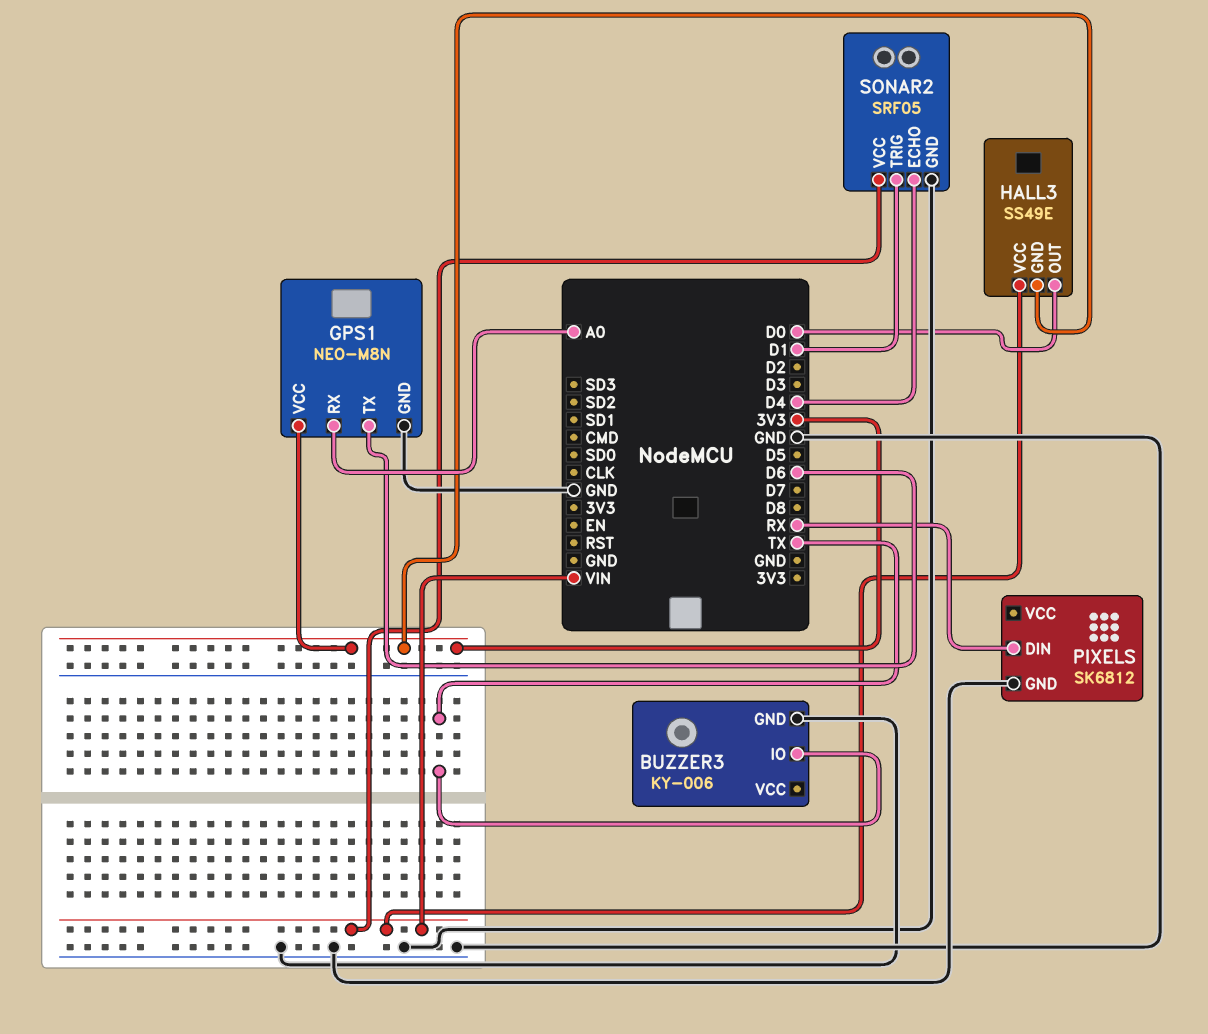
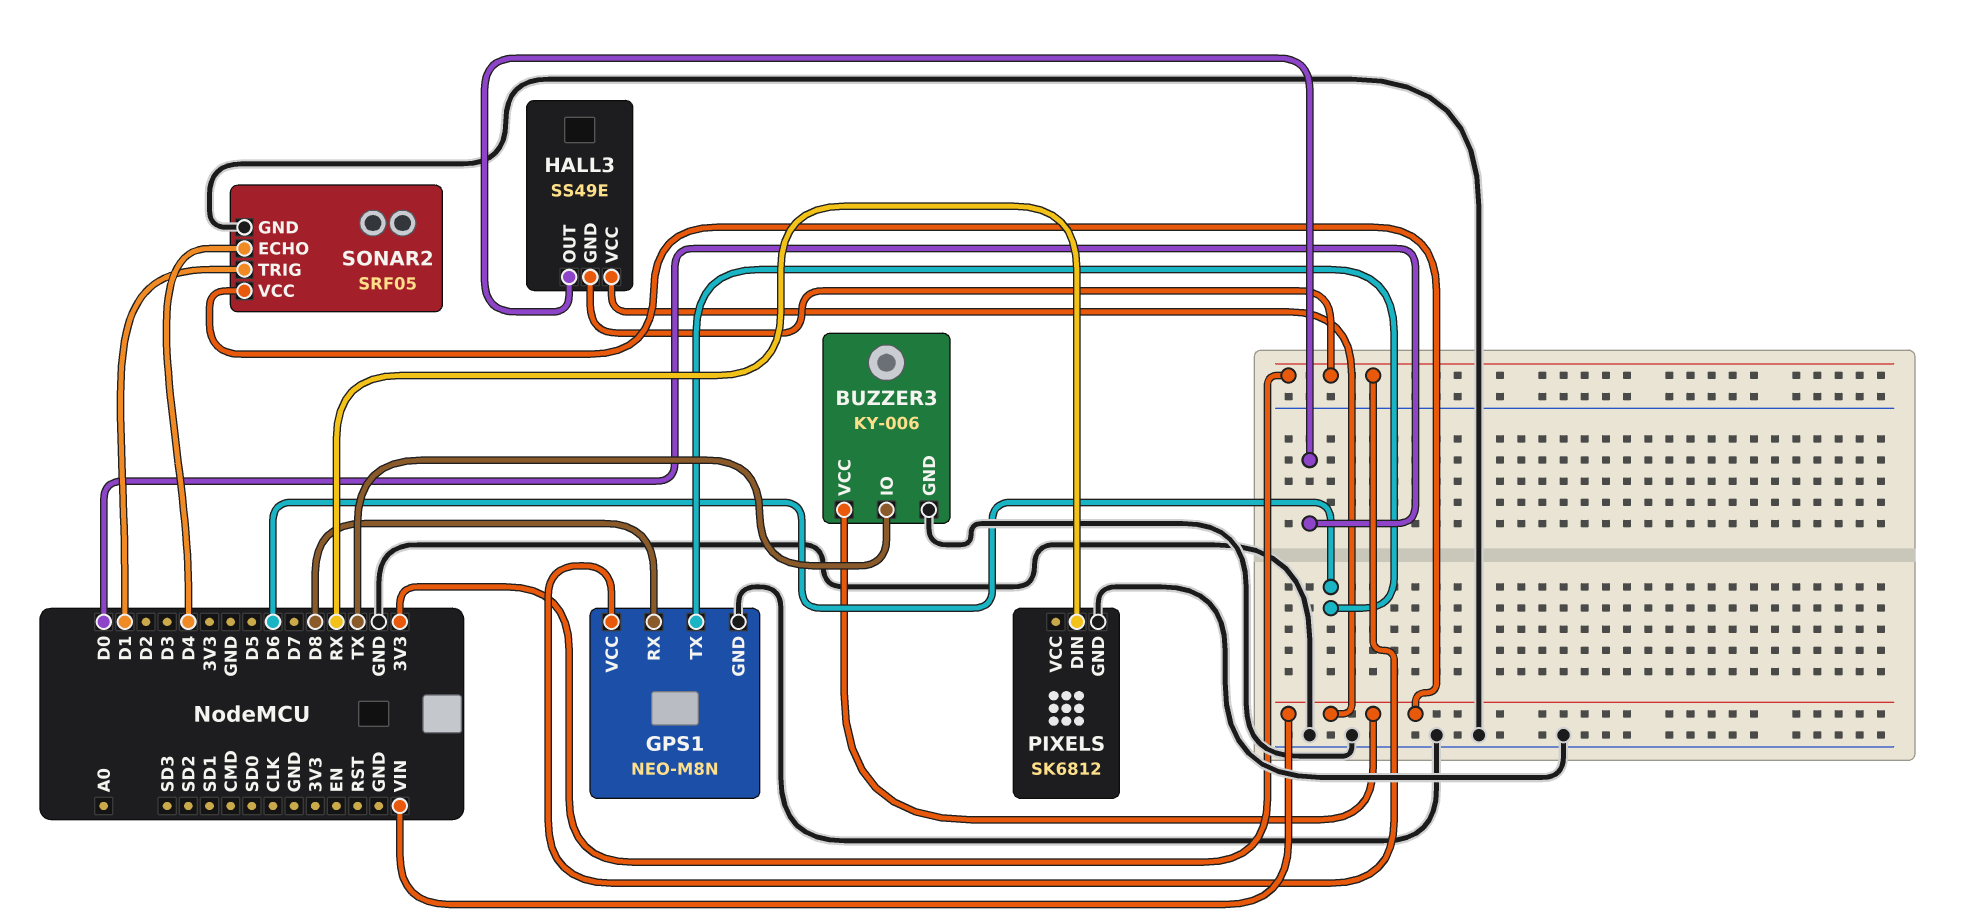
BUZZER3 pin VCC: none -> VIN
GPS1 pin RX: A0 -> D8

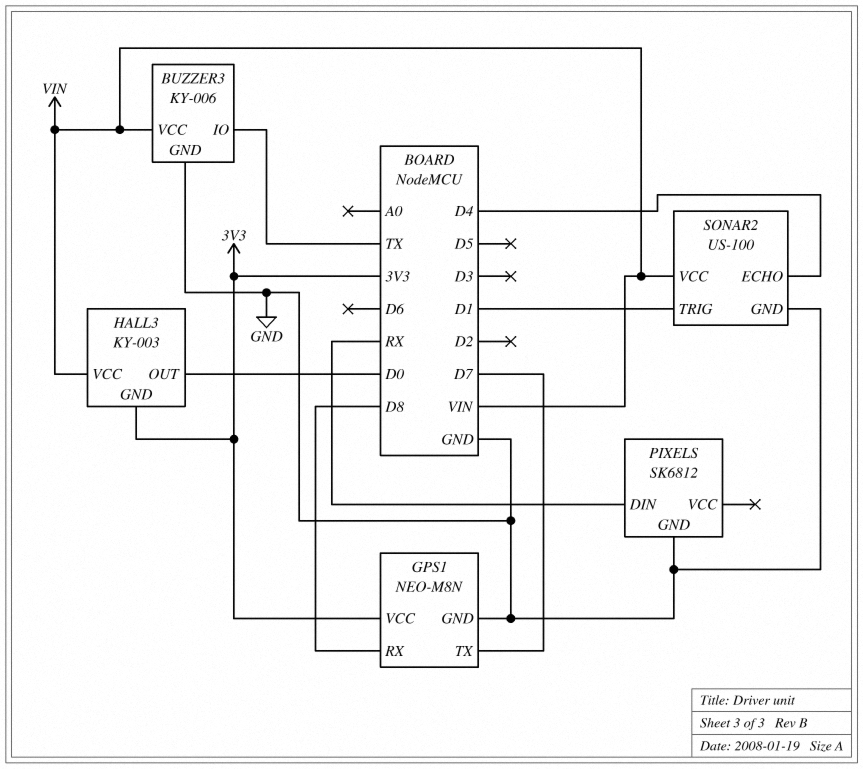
GPS1 pin TX: D6 -> D7
HALL3: SS49E -> KY-003
SONAR2: SRF05 -> US-100

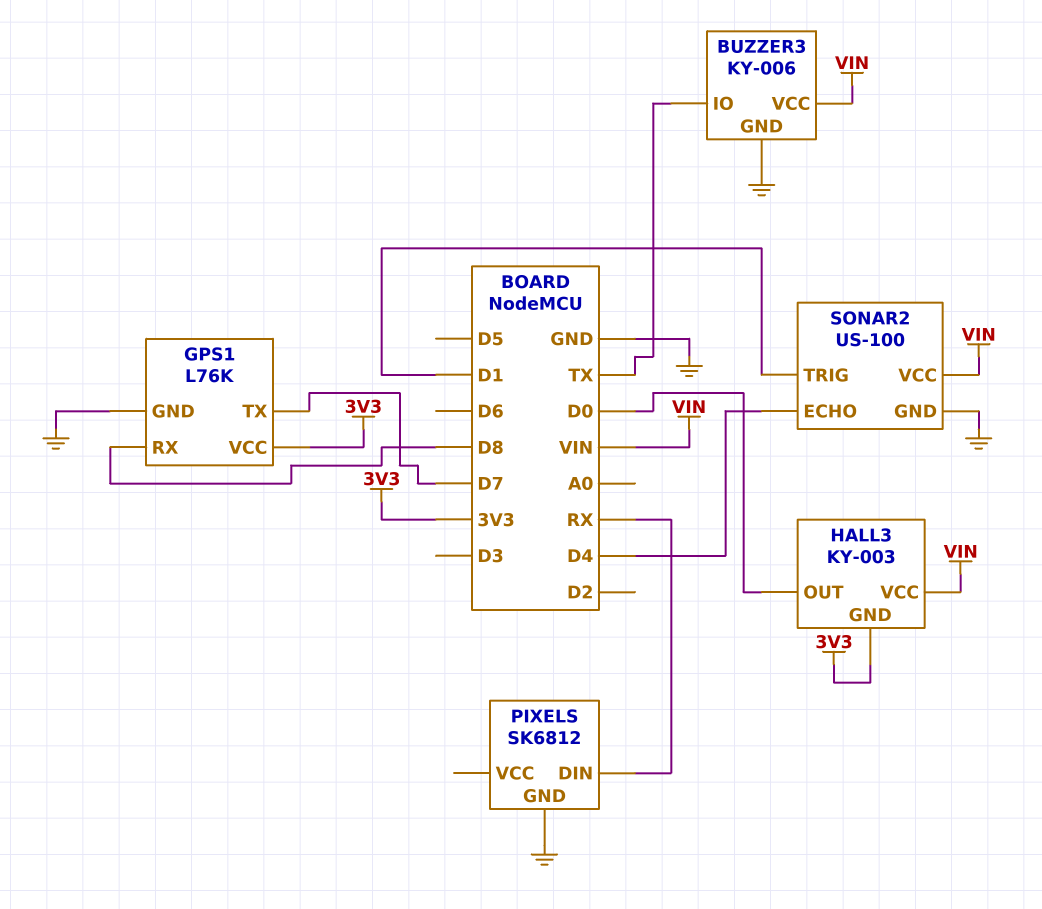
GPS1: NEO-M8N -> L76K

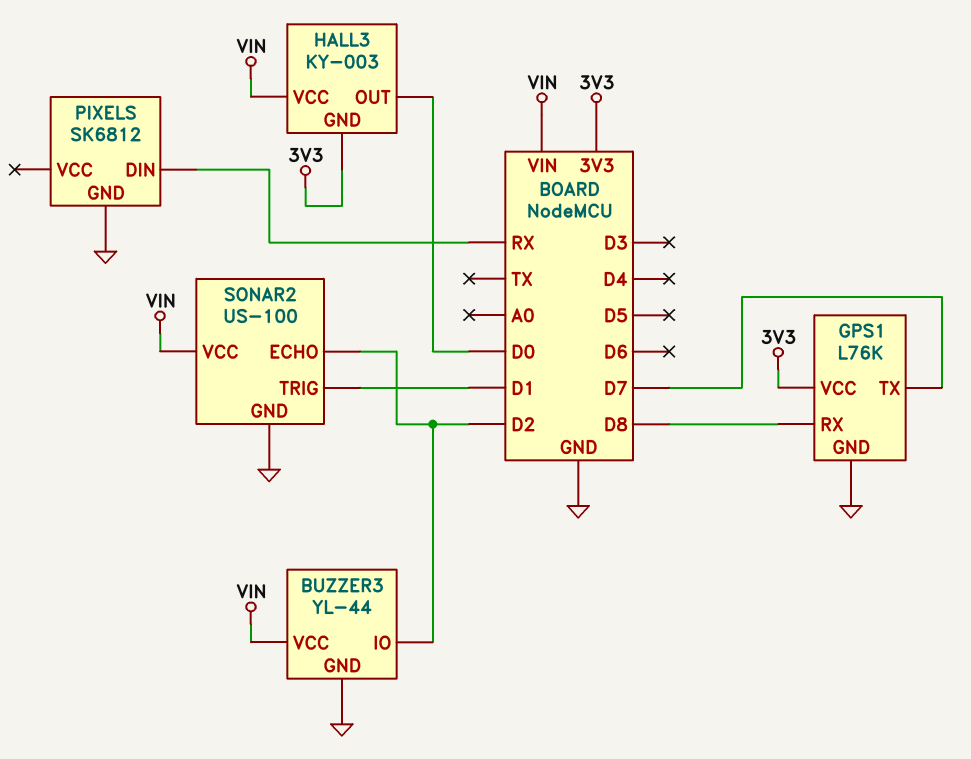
BUZZER3: KY-006 -> YL-44
BUZZER3 pin IO: TX -> D2
SONAR2 pin ECHO: D4 -> D2

